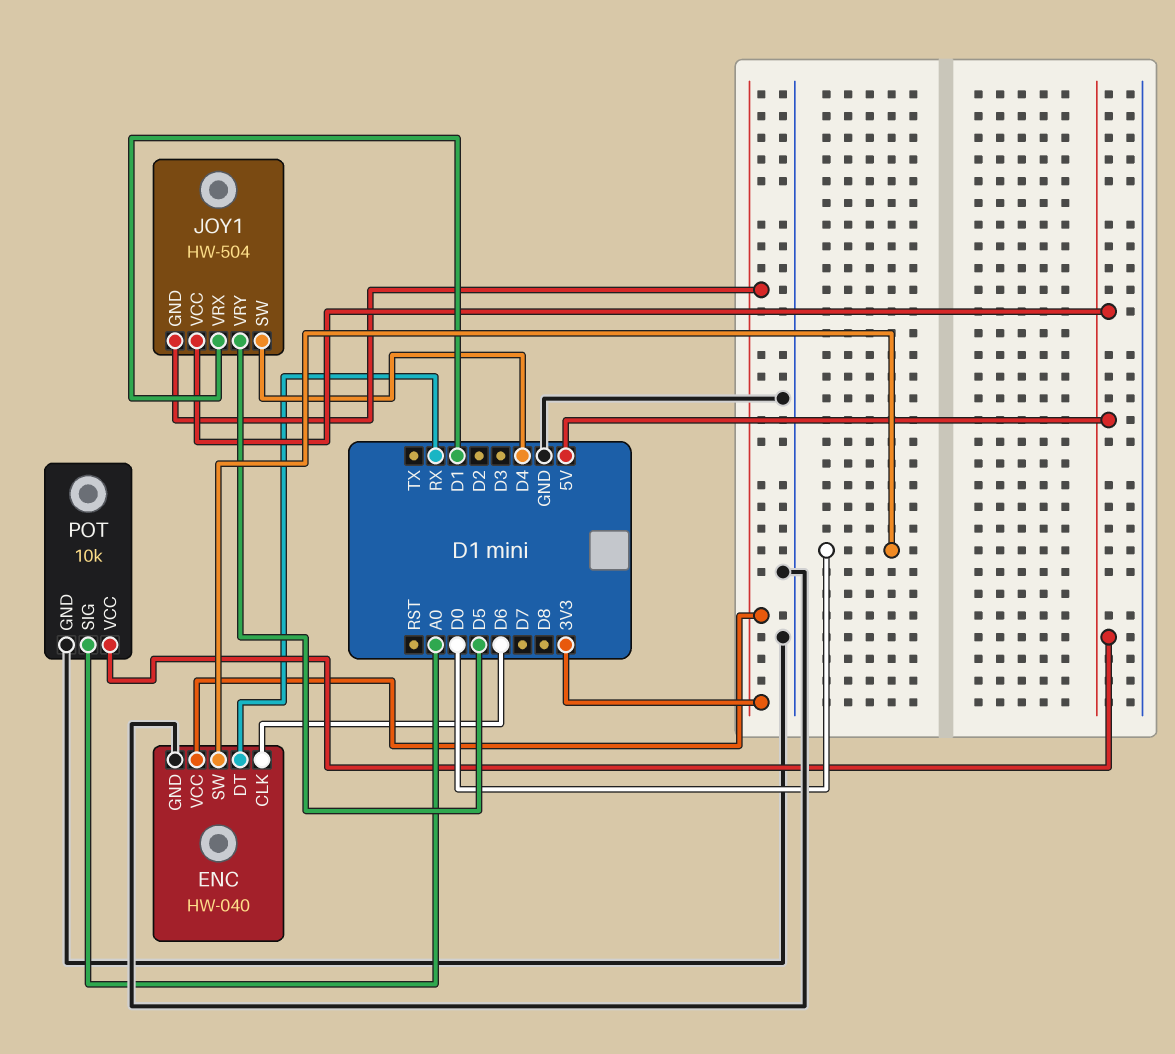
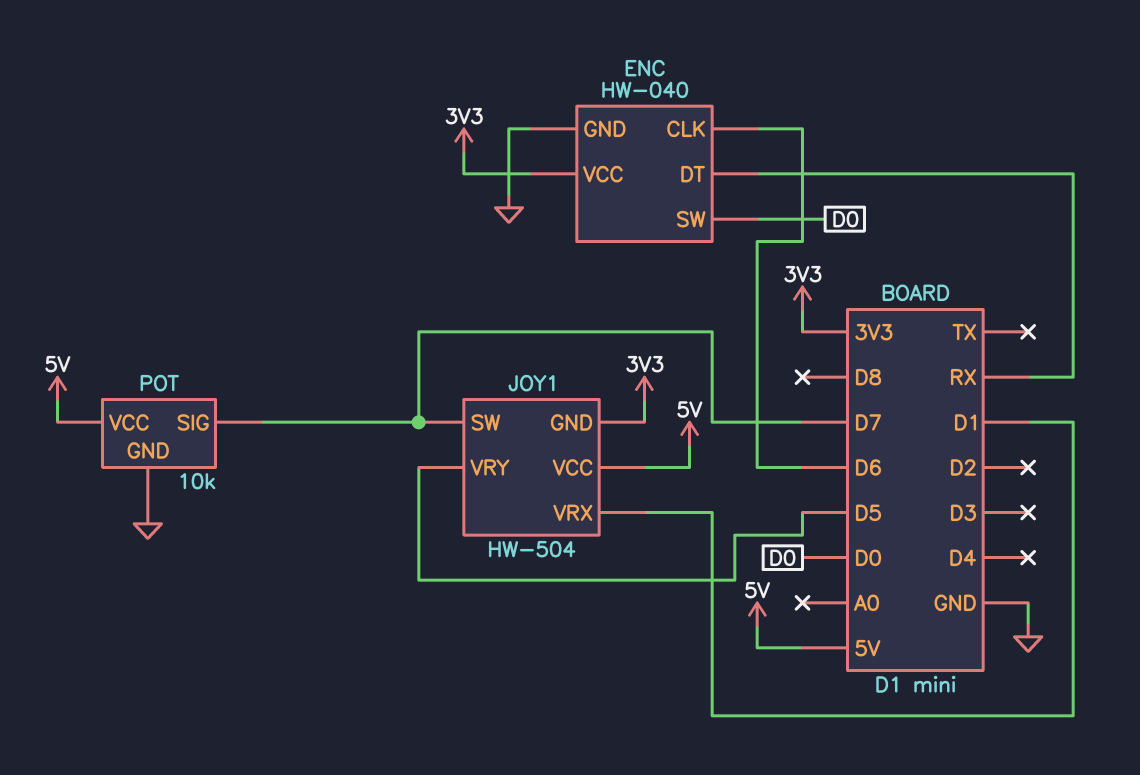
JOY1 pin SW: D4 -> D7
POT pin SIG: A0 -> D7

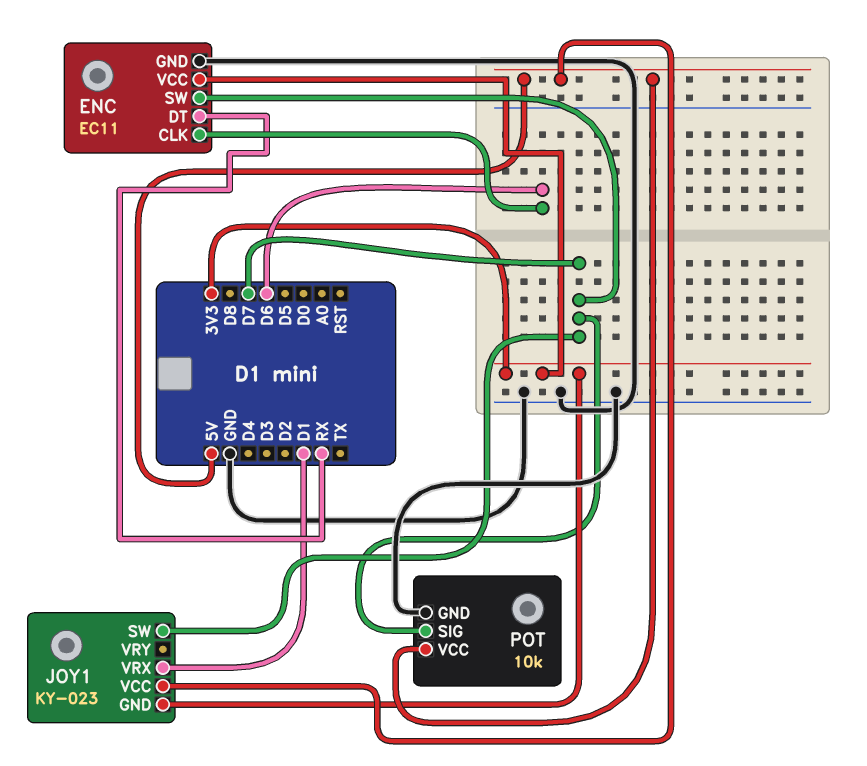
ENC: HW-040 -> EC11
ENC pin SW: D0 -> D7
JOY1: HW-504 -> KY-023
JOY1 pin VRY: D5 -> none

